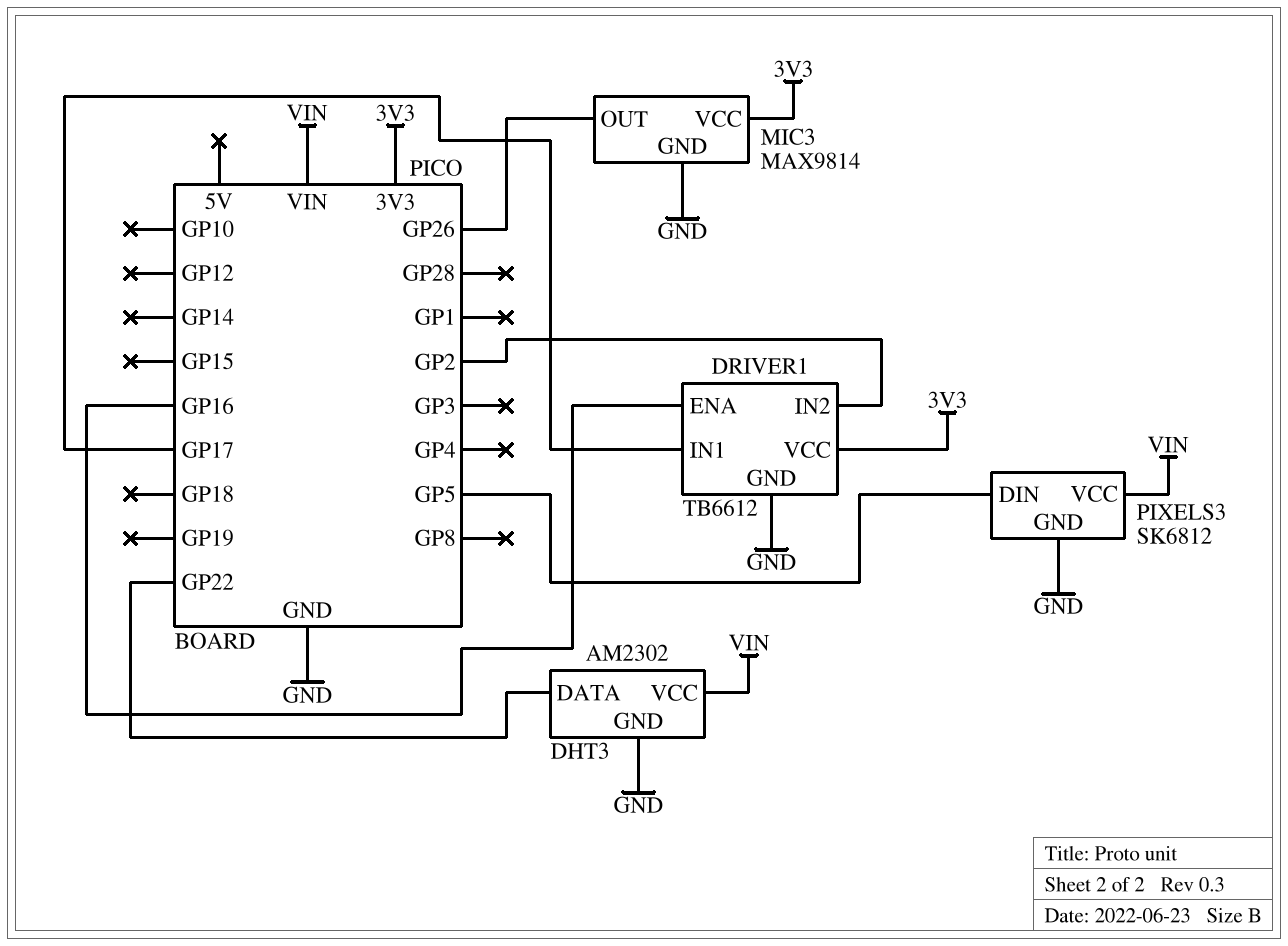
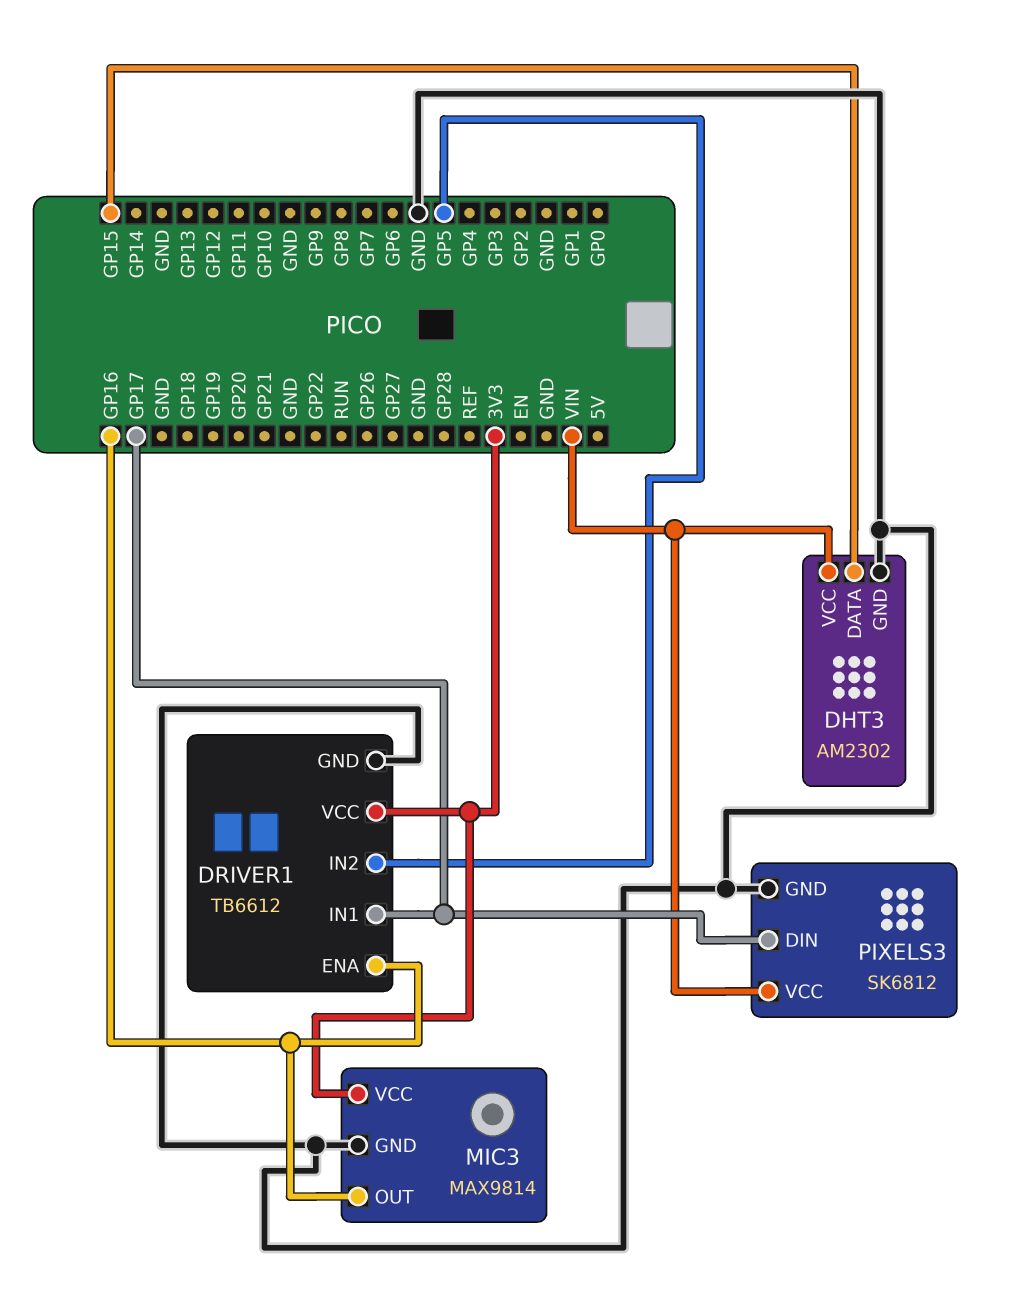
DHT3 pin DATA: GP22 -> GP15
DRIVER1 pin IN2: GP2 -> GP5
MIC3 pin OUT: GP26 -> GP16
PIXELS3 pin DIN: GP5 -> GP17

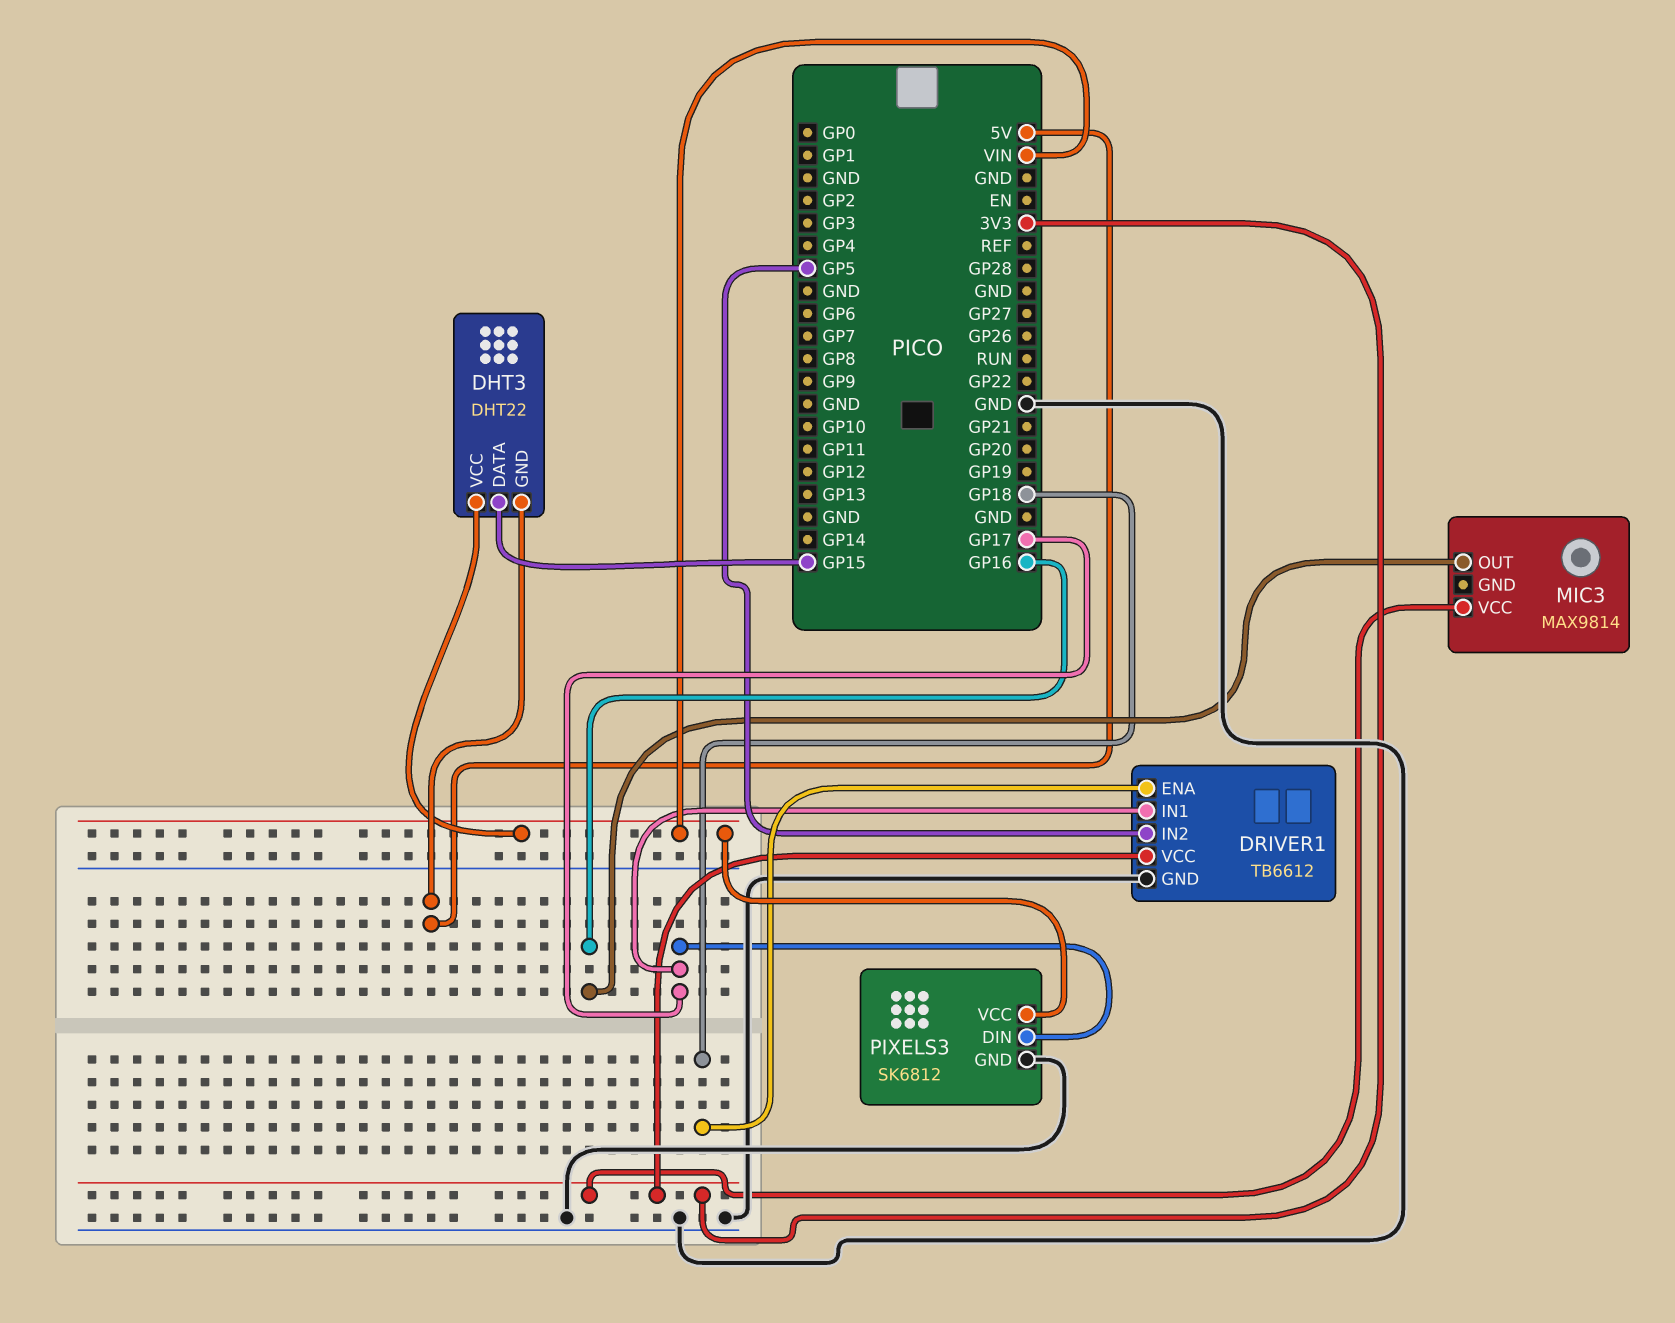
DHT3: AM2302 -> DHT22
DHT3 pin GND: GND -> 5V
DRIVER1 pin ENA: GP16 -> GP18
MIC3 pin GND: GND -> none

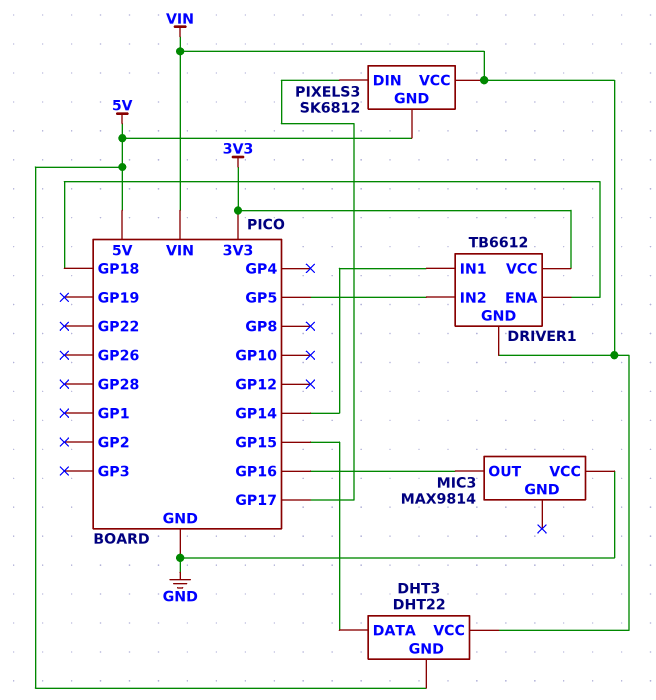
DRIVER1 pin GND: GND -> VIN
DRIVER1 pin IN1: GP17 -> GP14
MIC3 pin VCC: 3V3 -> GND
PIXELS3 pin GND: GND -> 5V

